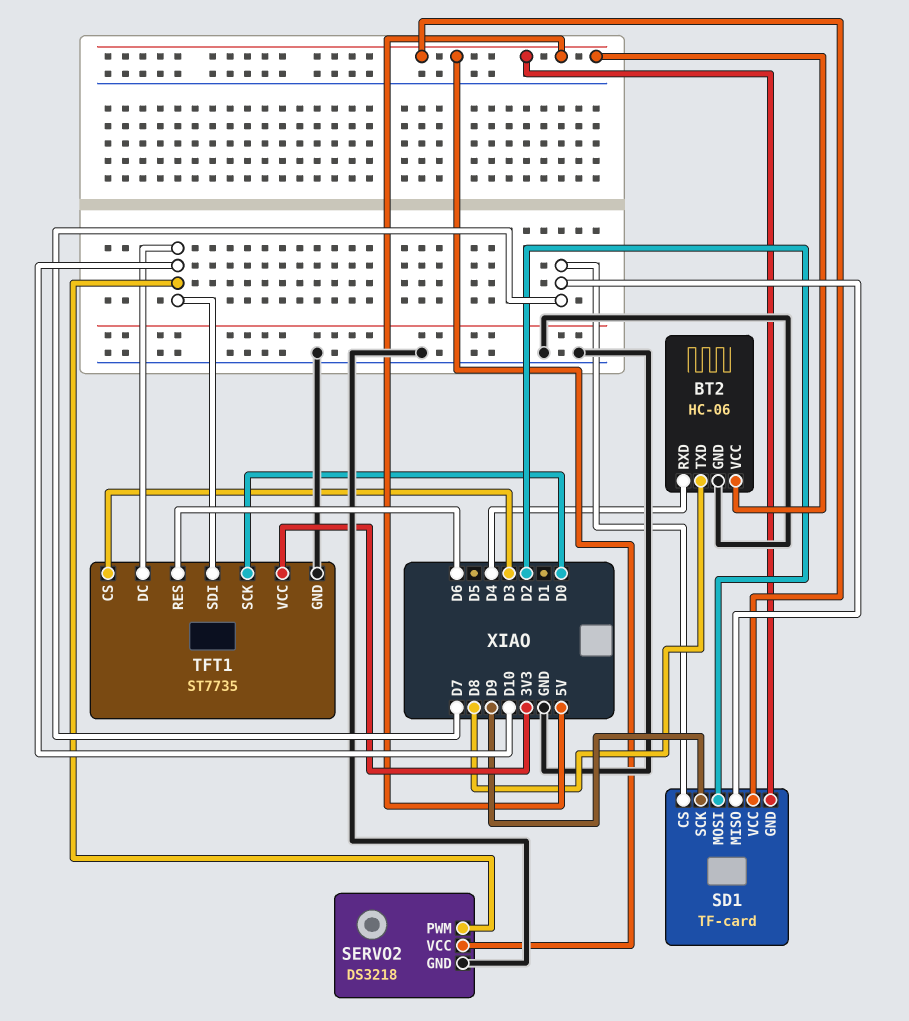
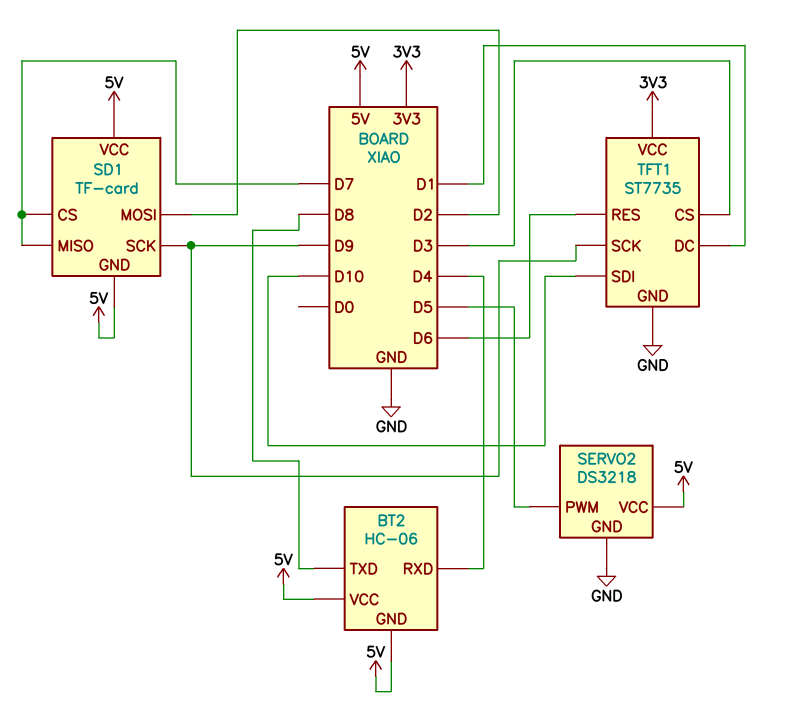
BT2 pin GND: GND -> 5V
SERVO2 pin PWM: D10 -> D5
TFT1 pin DC: D10 -> D1
TFT1 pin SCK: D0 -> D9

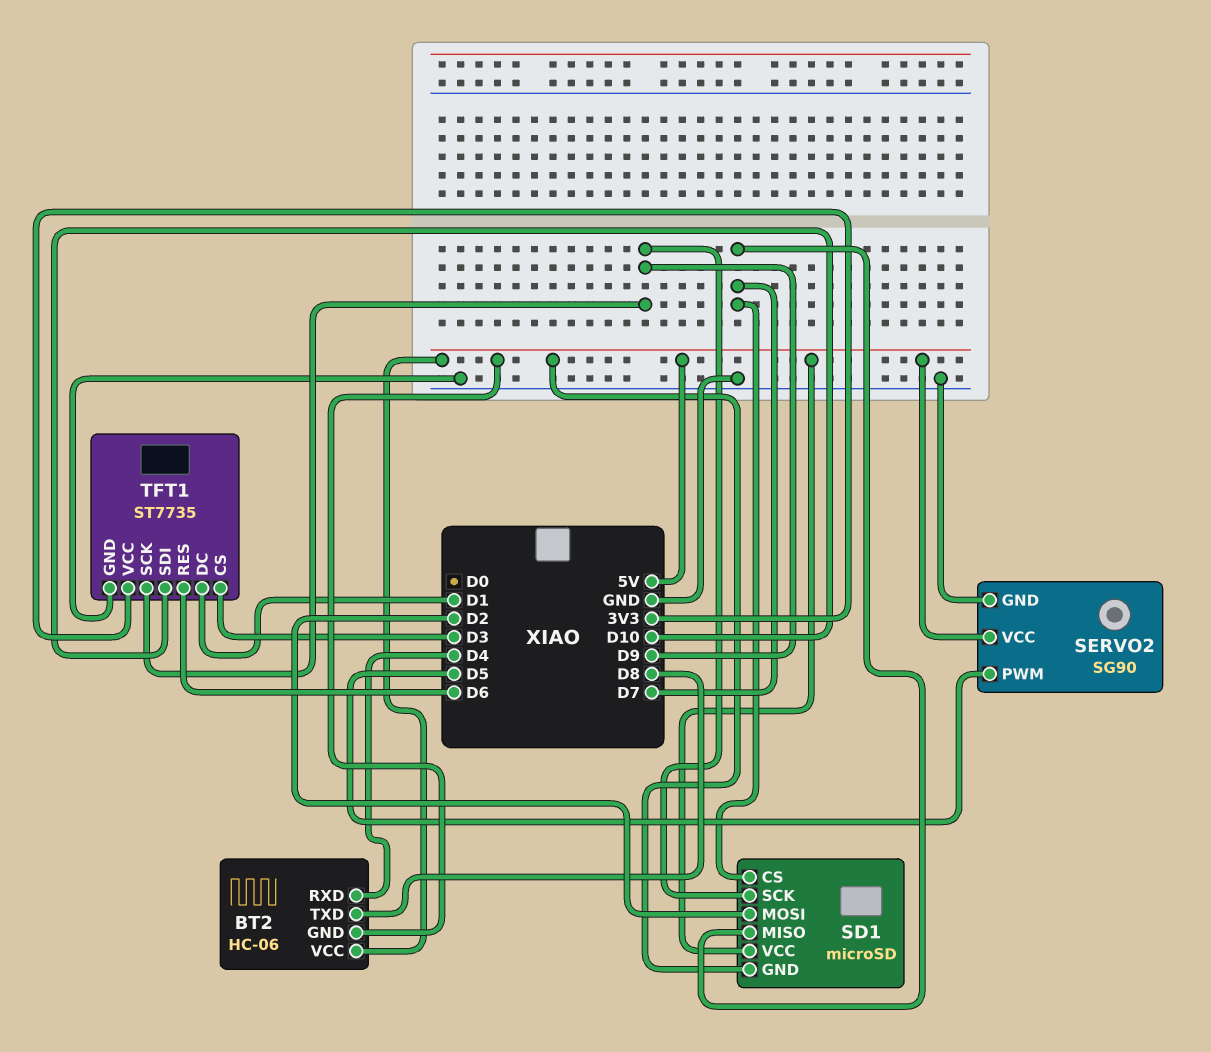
SD1: TF-card -> microSD
SERVO2: DS3218 -> SG90

